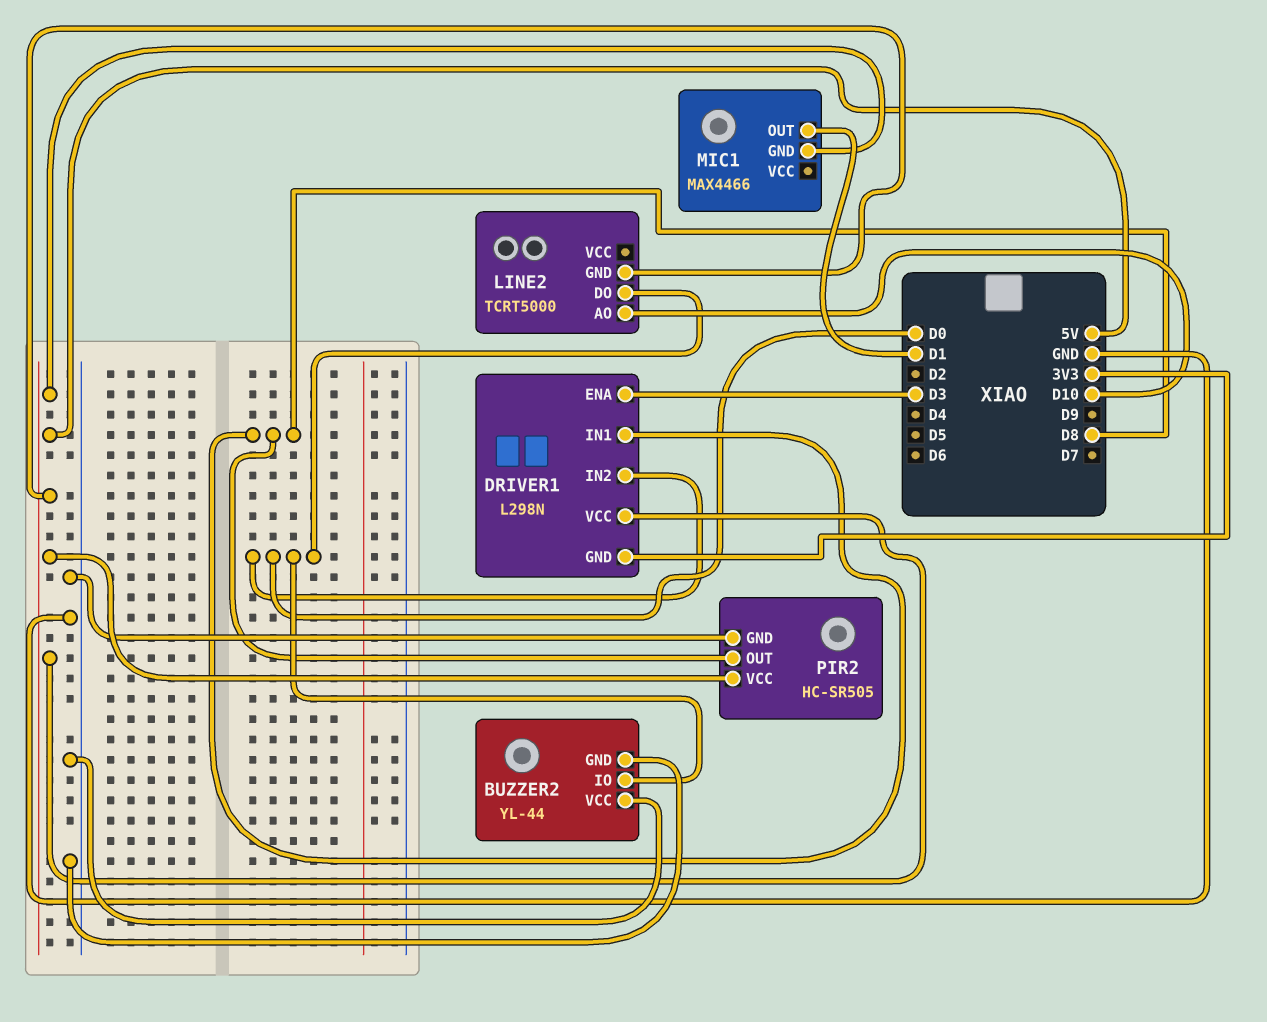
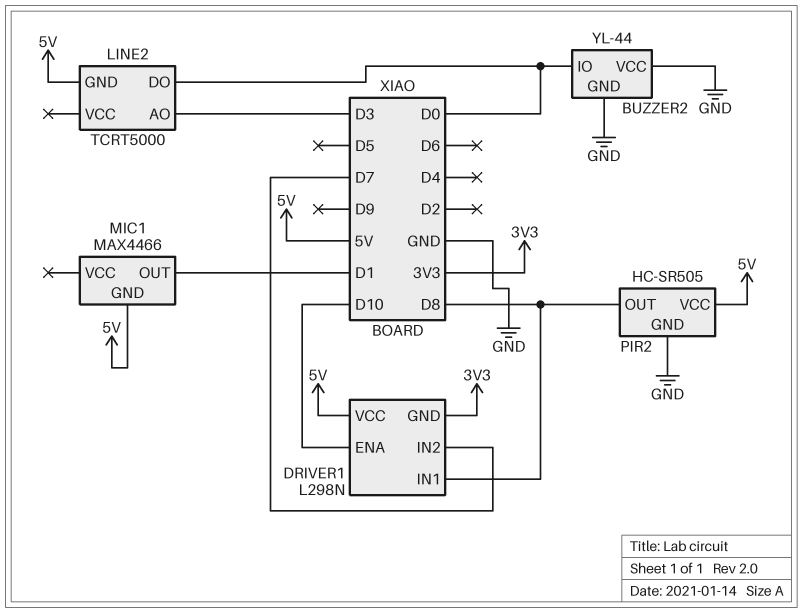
DRIVER1 pin ENA: D3 -> D10
DRIVER1 pin IN2: D0 -> D7
LINE2 pin AO: D10 -> D3

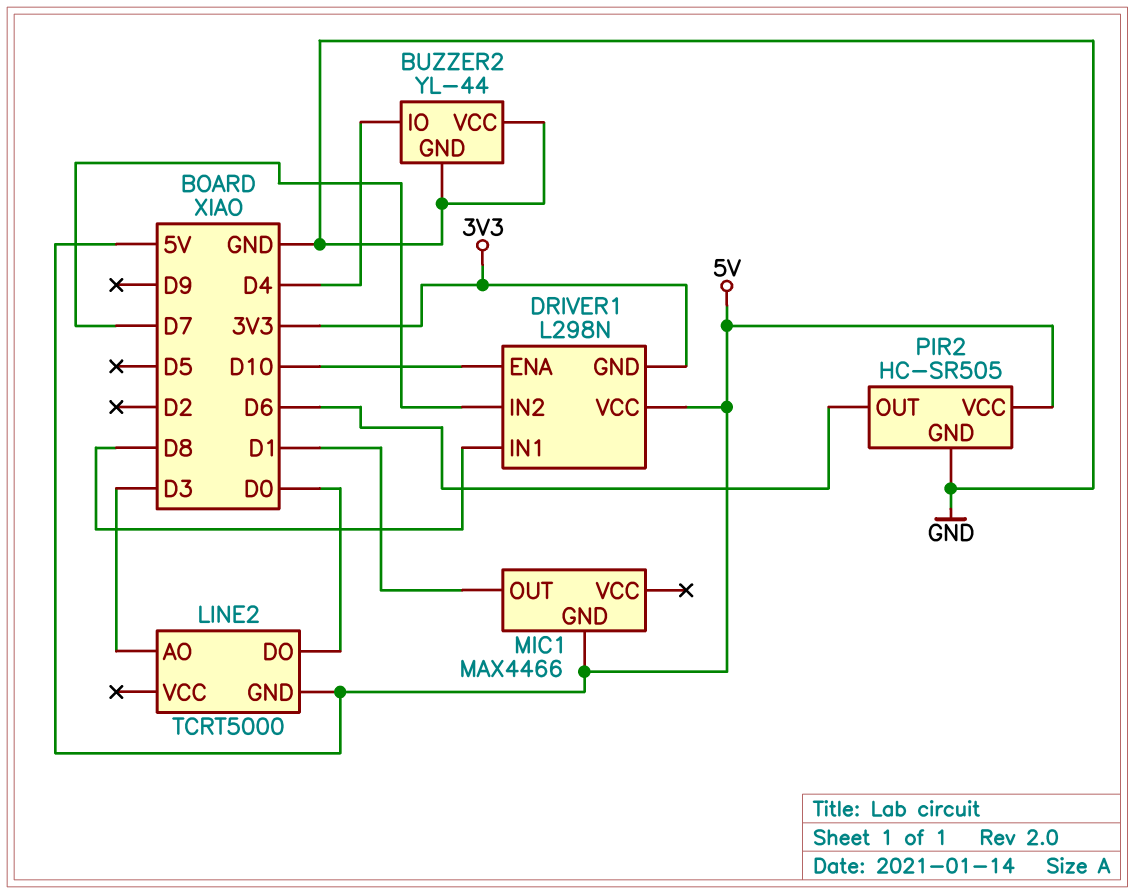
BUZZER2 pin IO: D0 -> D4
PIR2 pin OUT: D8 -> D6

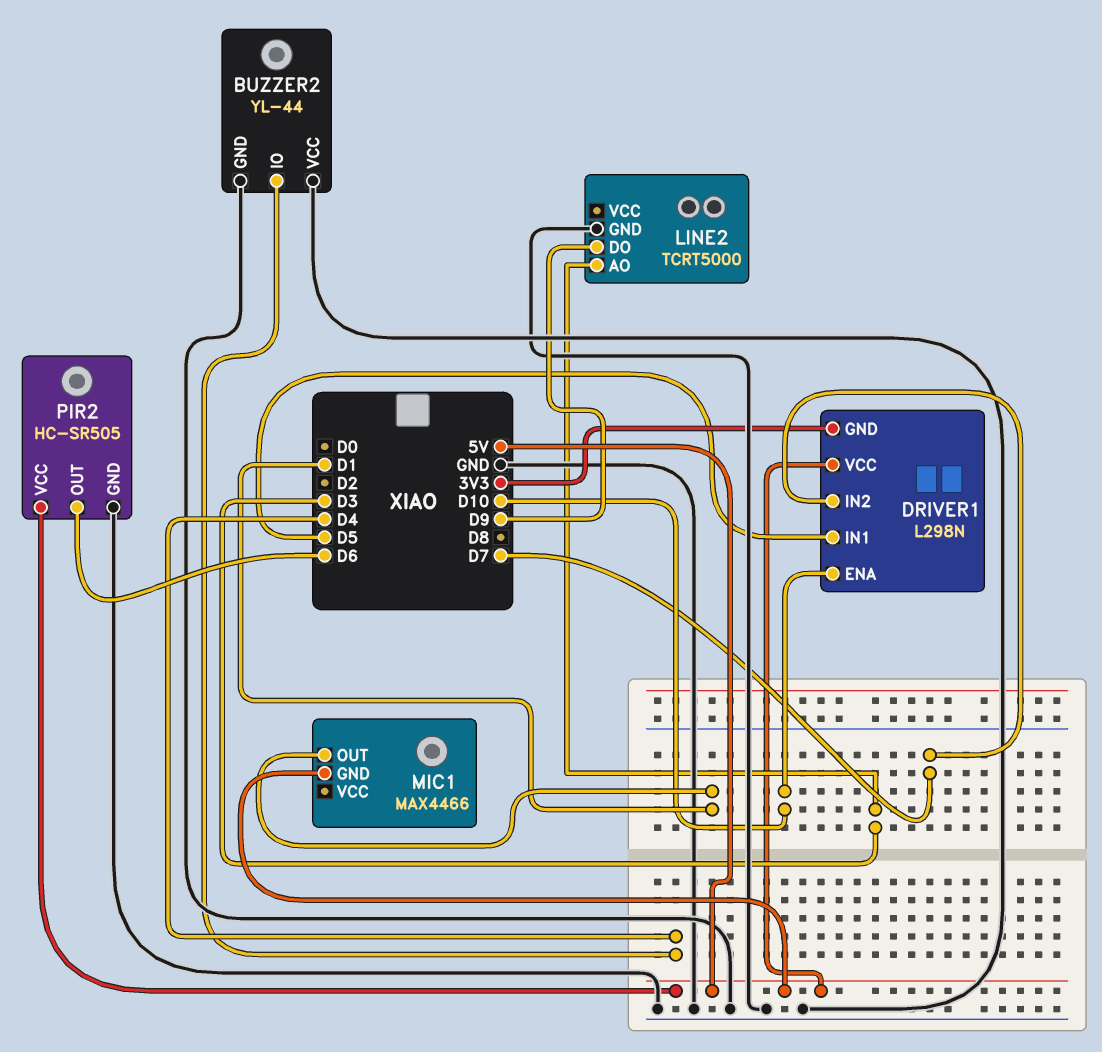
DRIVER1 pin IN1: D8 -> D5
LINE2 pin DO: D0 -> D9
LINE2 pin GND: 5V -> GND

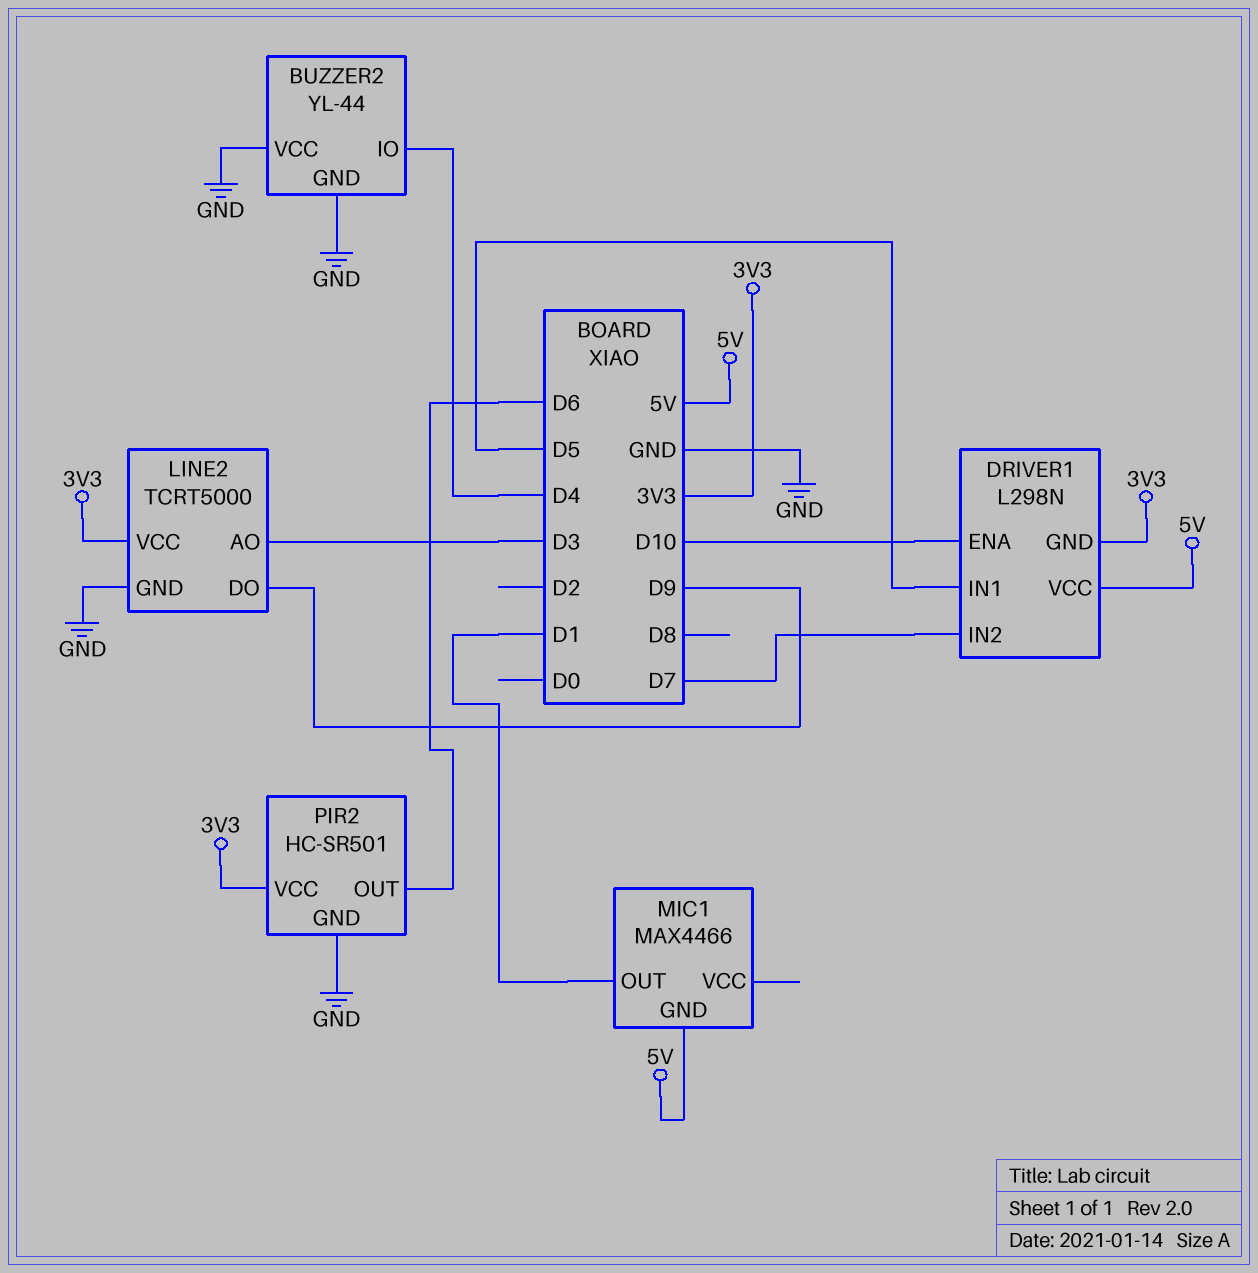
LINE2 pin VCC: none -> 3V3
PIR2: HC-SR505 -> HC-SR501
PIR2 pin VCC: 5V -> 3V3

